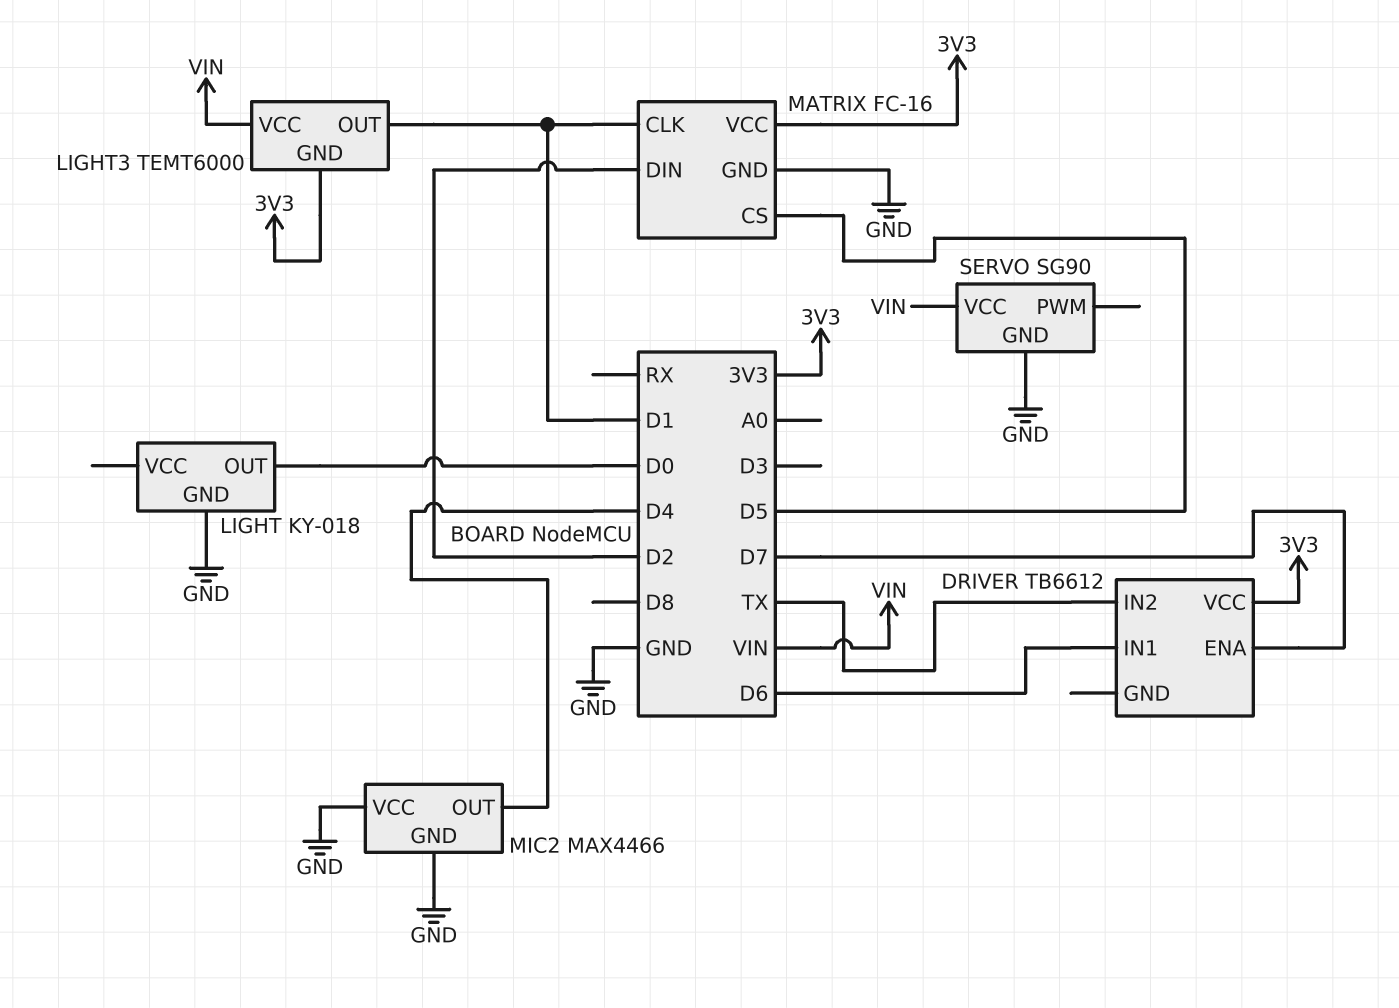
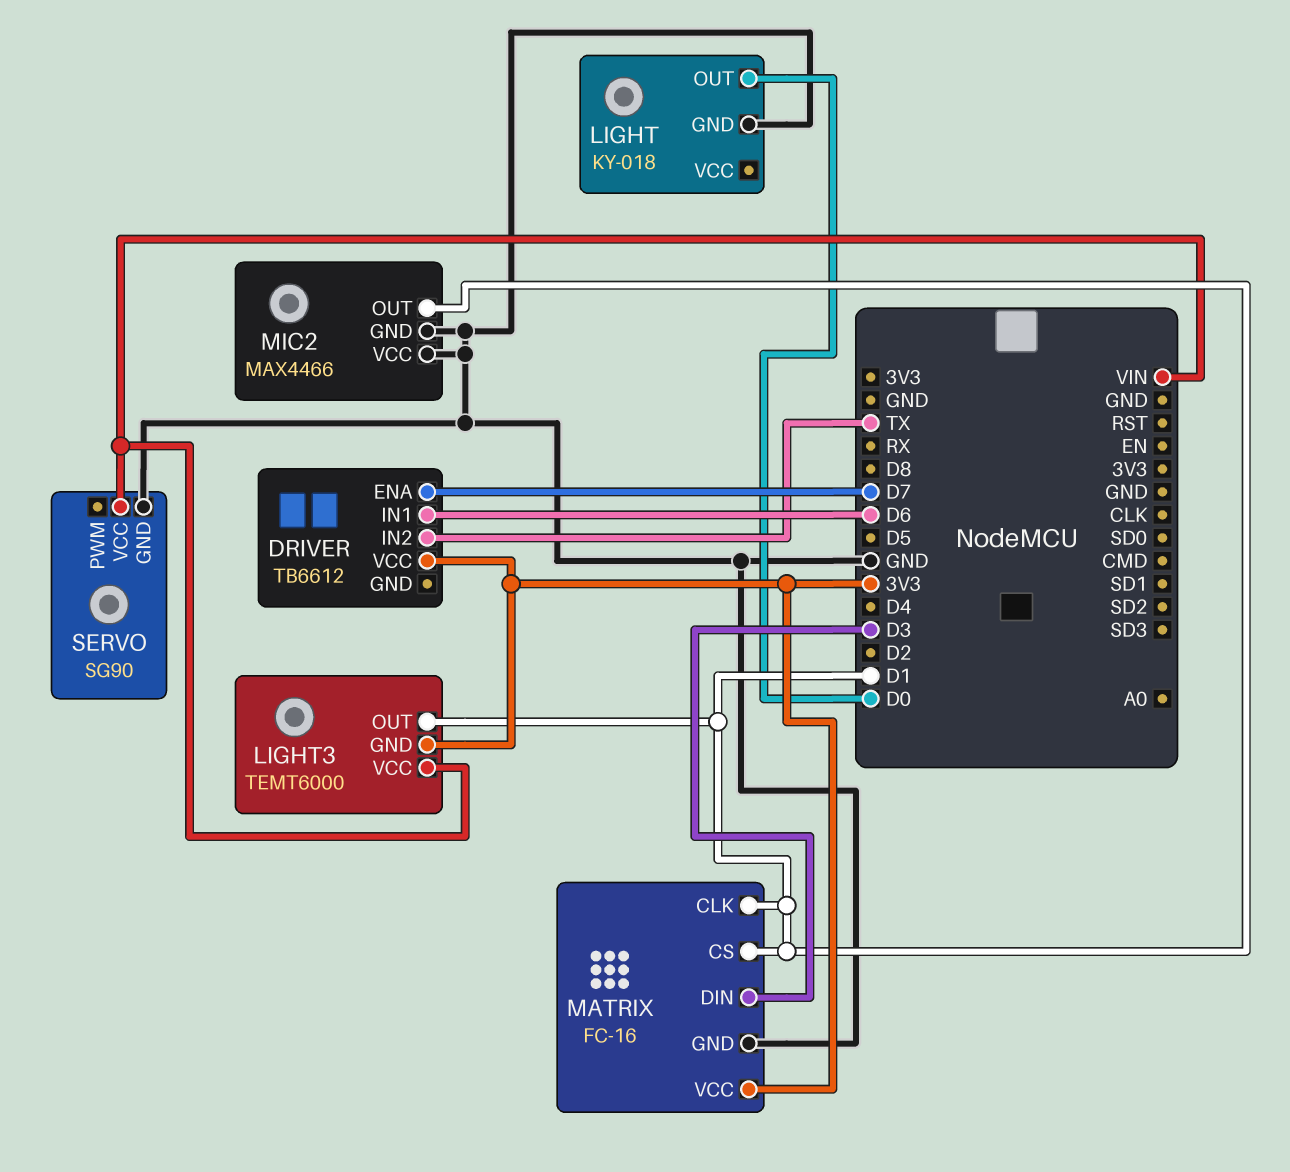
MATRIX pin CS: D5 -> D1
MATRIX pin DIN: D2 -> D3
MIC2 pin OUT: D4 -> D1

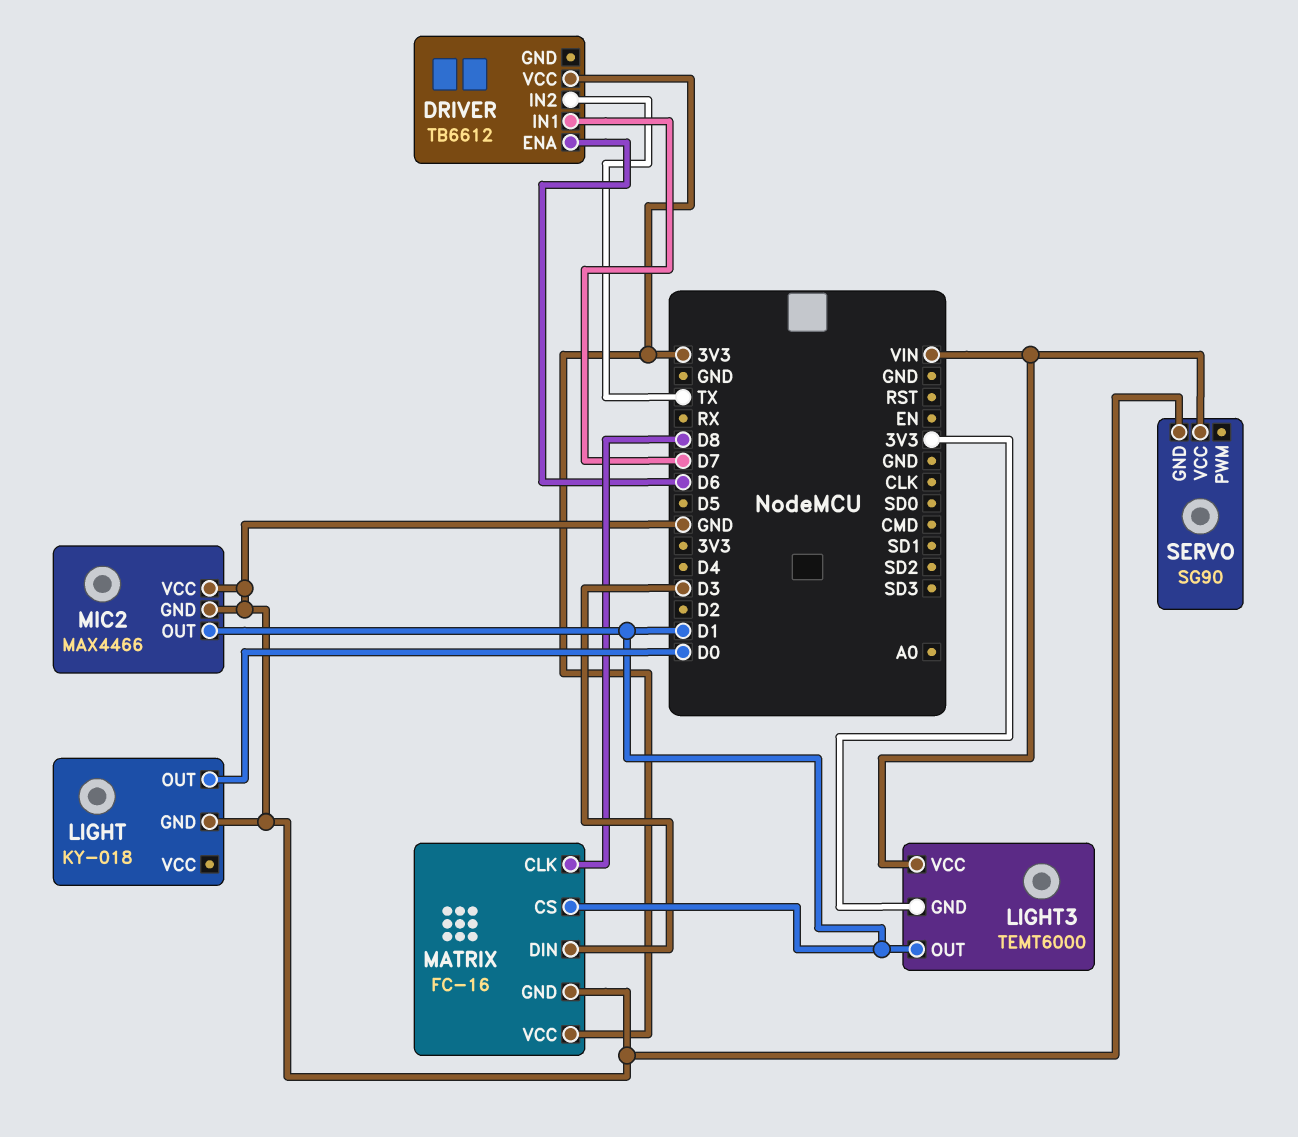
DRIVER pin ENA: D7 -> D6
DRIVER pin IN1: D6 -> D7
MATRIX pin CLK: D1 -> D8

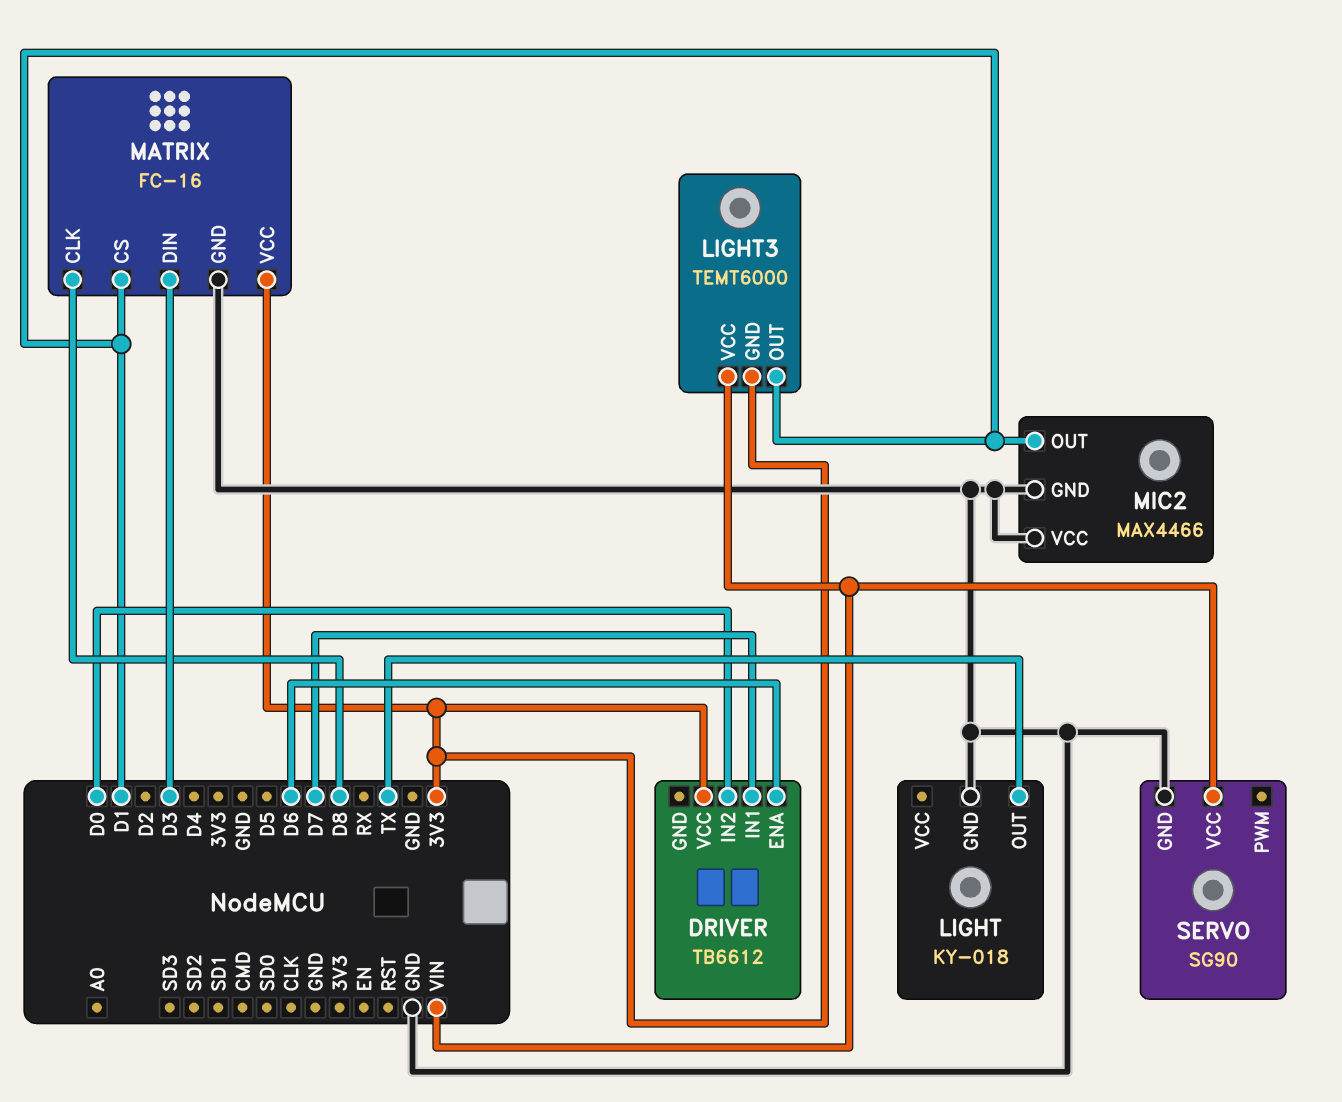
DRIVER pin IN2: TX -> D0
LIGHT pin OUT: D0 -> TX

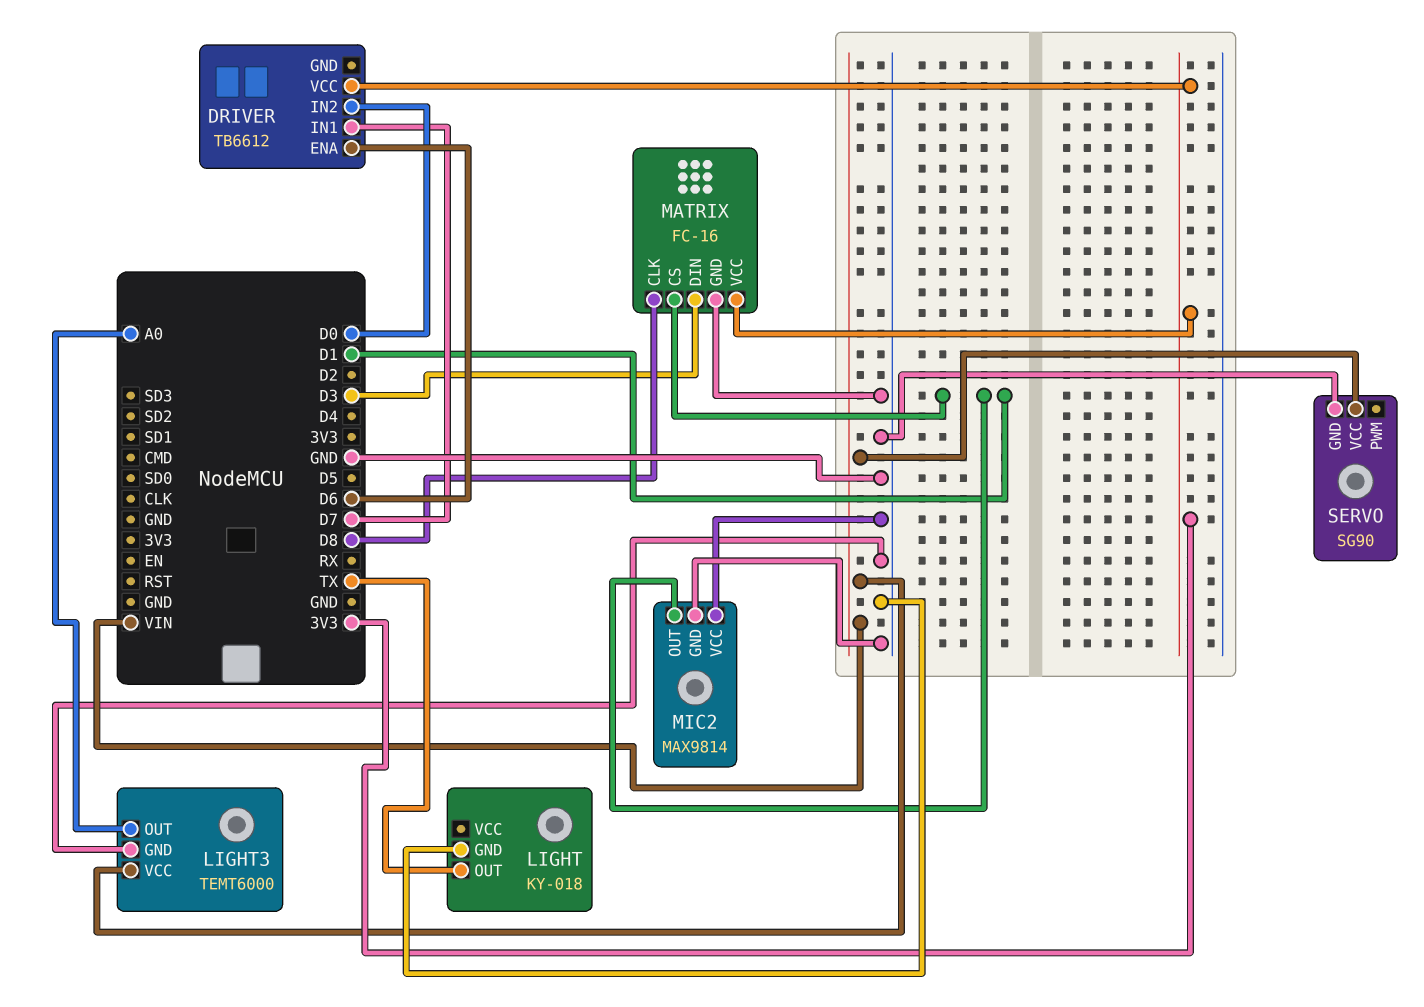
LIGHT3 pin GND: 3V3 -> GND
LIGHT3 pin OUT: D1 -> A0
MIC2: MAX4466 -> MAX9814

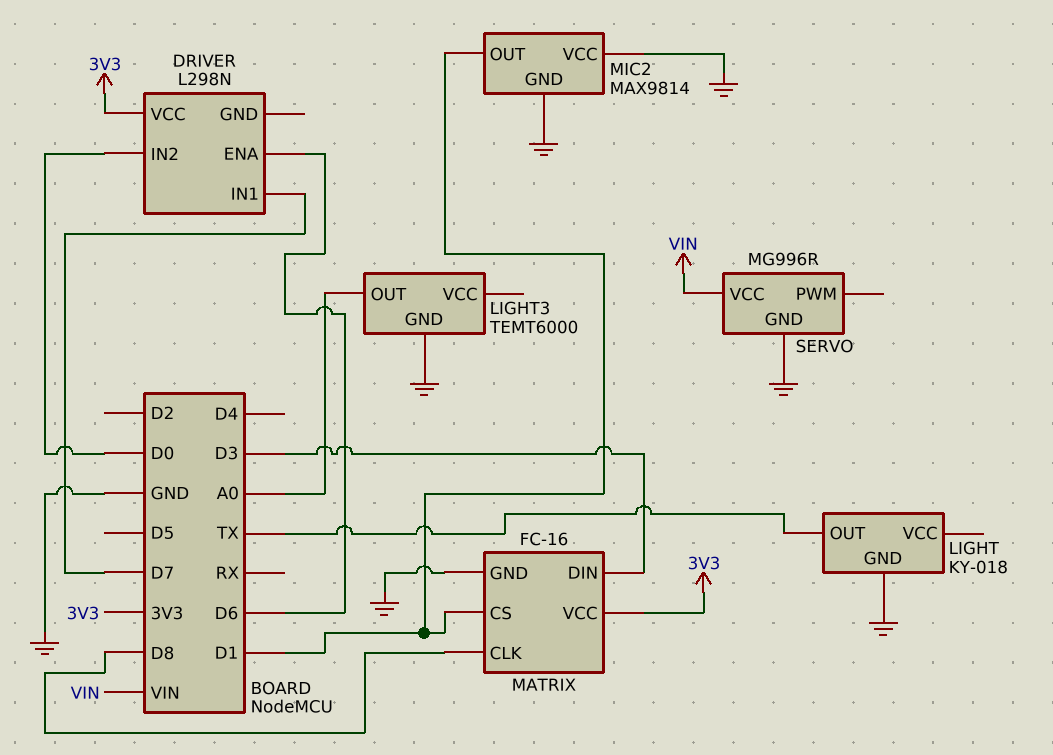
DRIVER: TB6612 -> L298N
LIGHT3 pin VCC: VIN -> none
SERVO: SG90 -> MG996R

